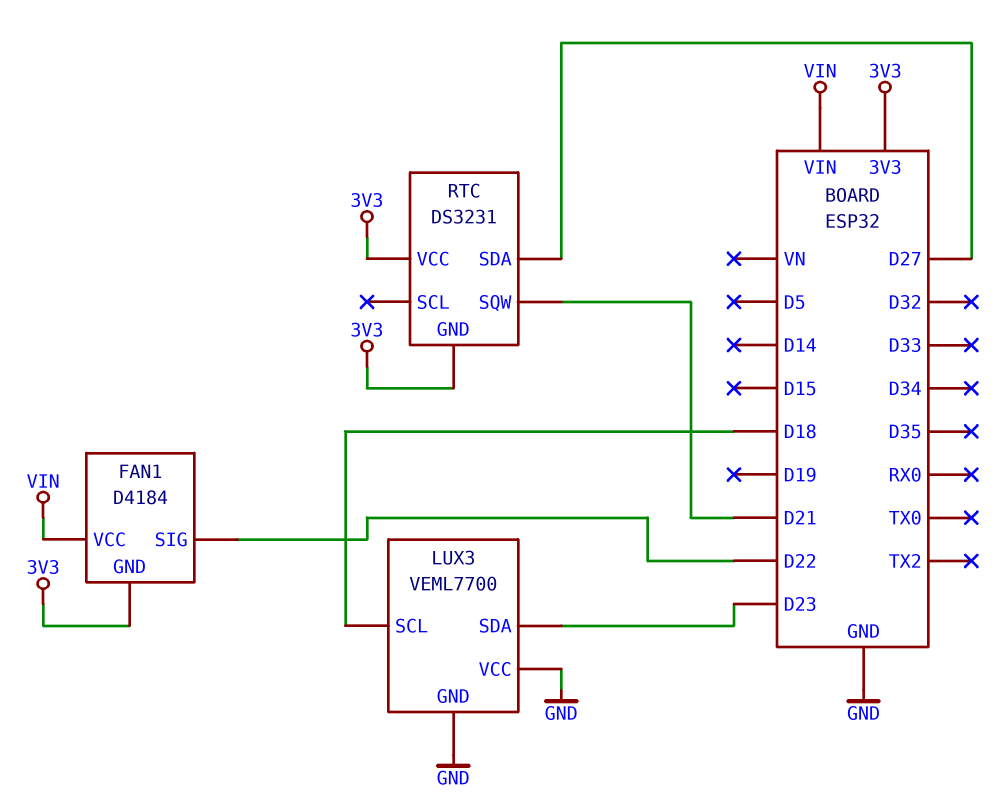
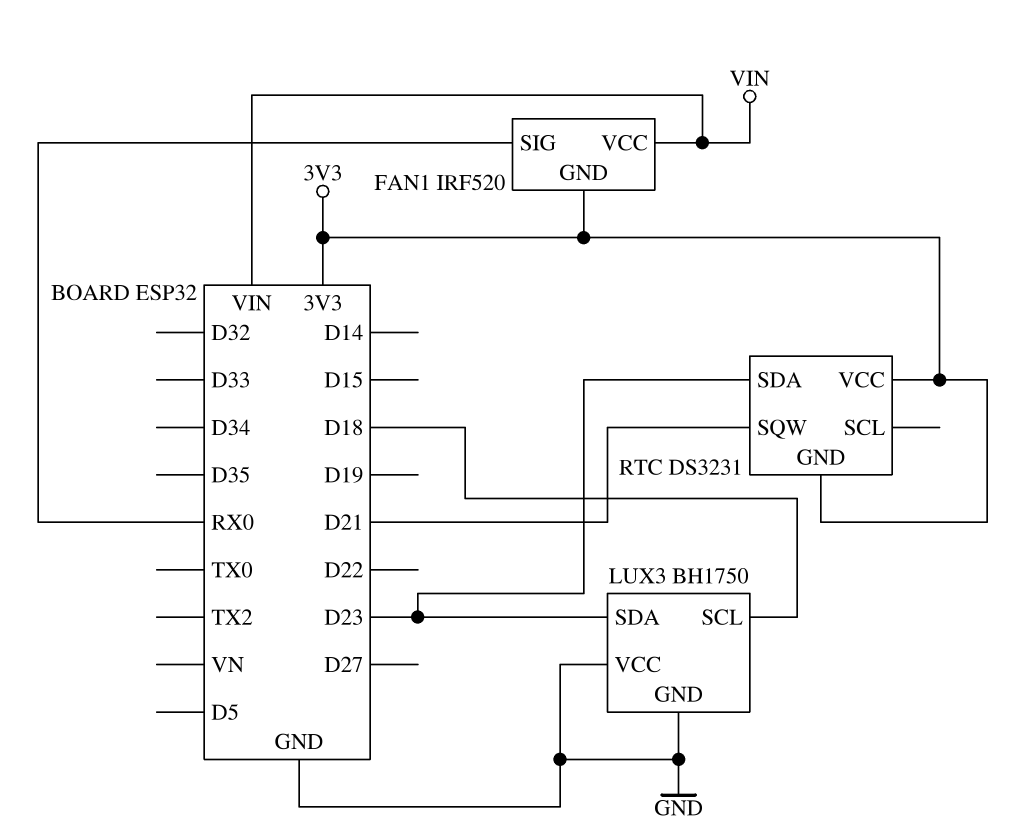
FAN1: D4184 -> IRF520
FAN1 pin SIG: D22 -> RX0
LUX3: VEML7700 -> BH1750
RTC pin SDA: D27 -> D23

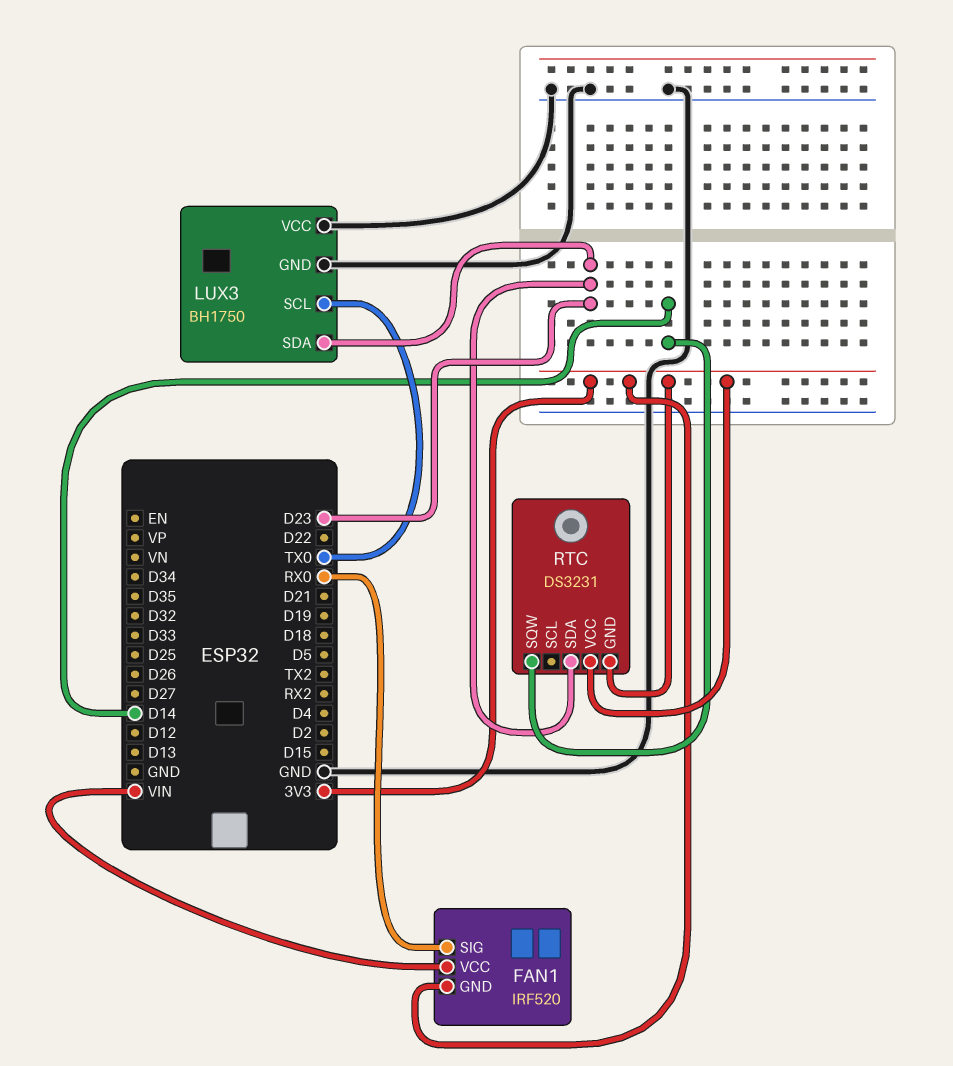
LUX3 pin SCL: D18 -> TX0
RTC pin SQW: D21 -> D14

